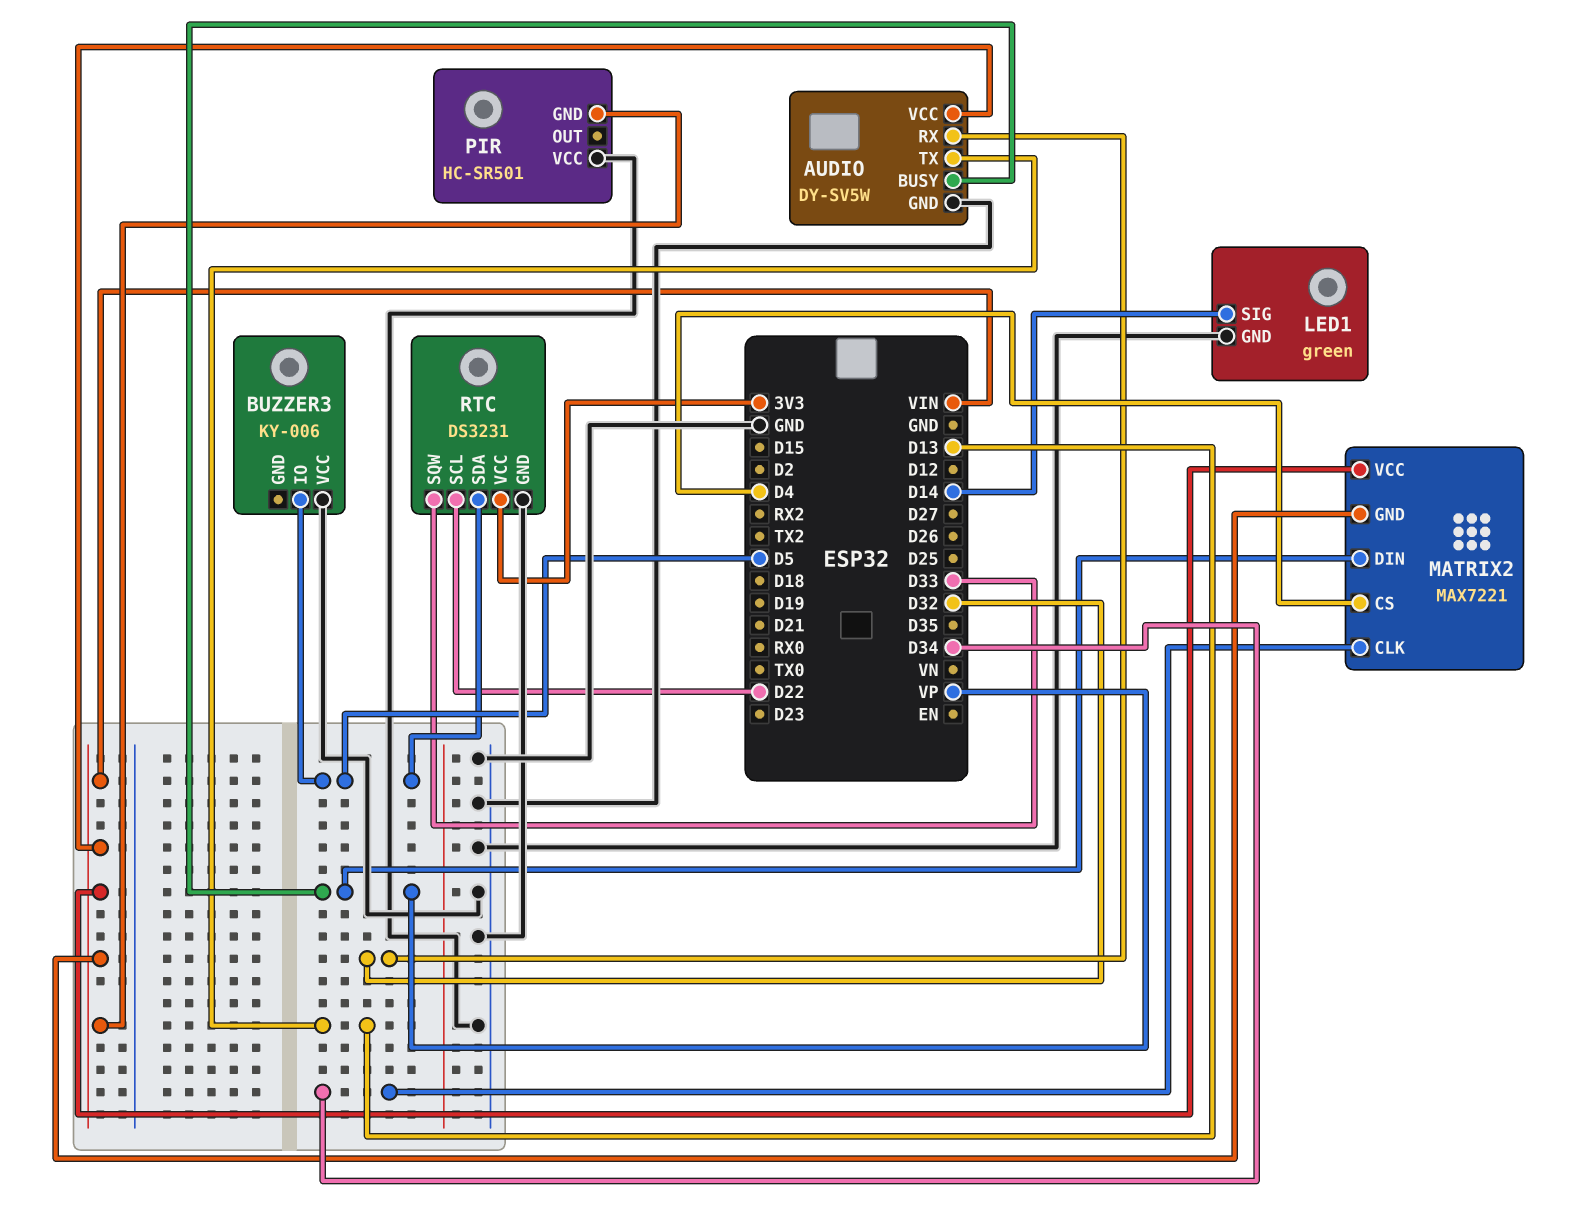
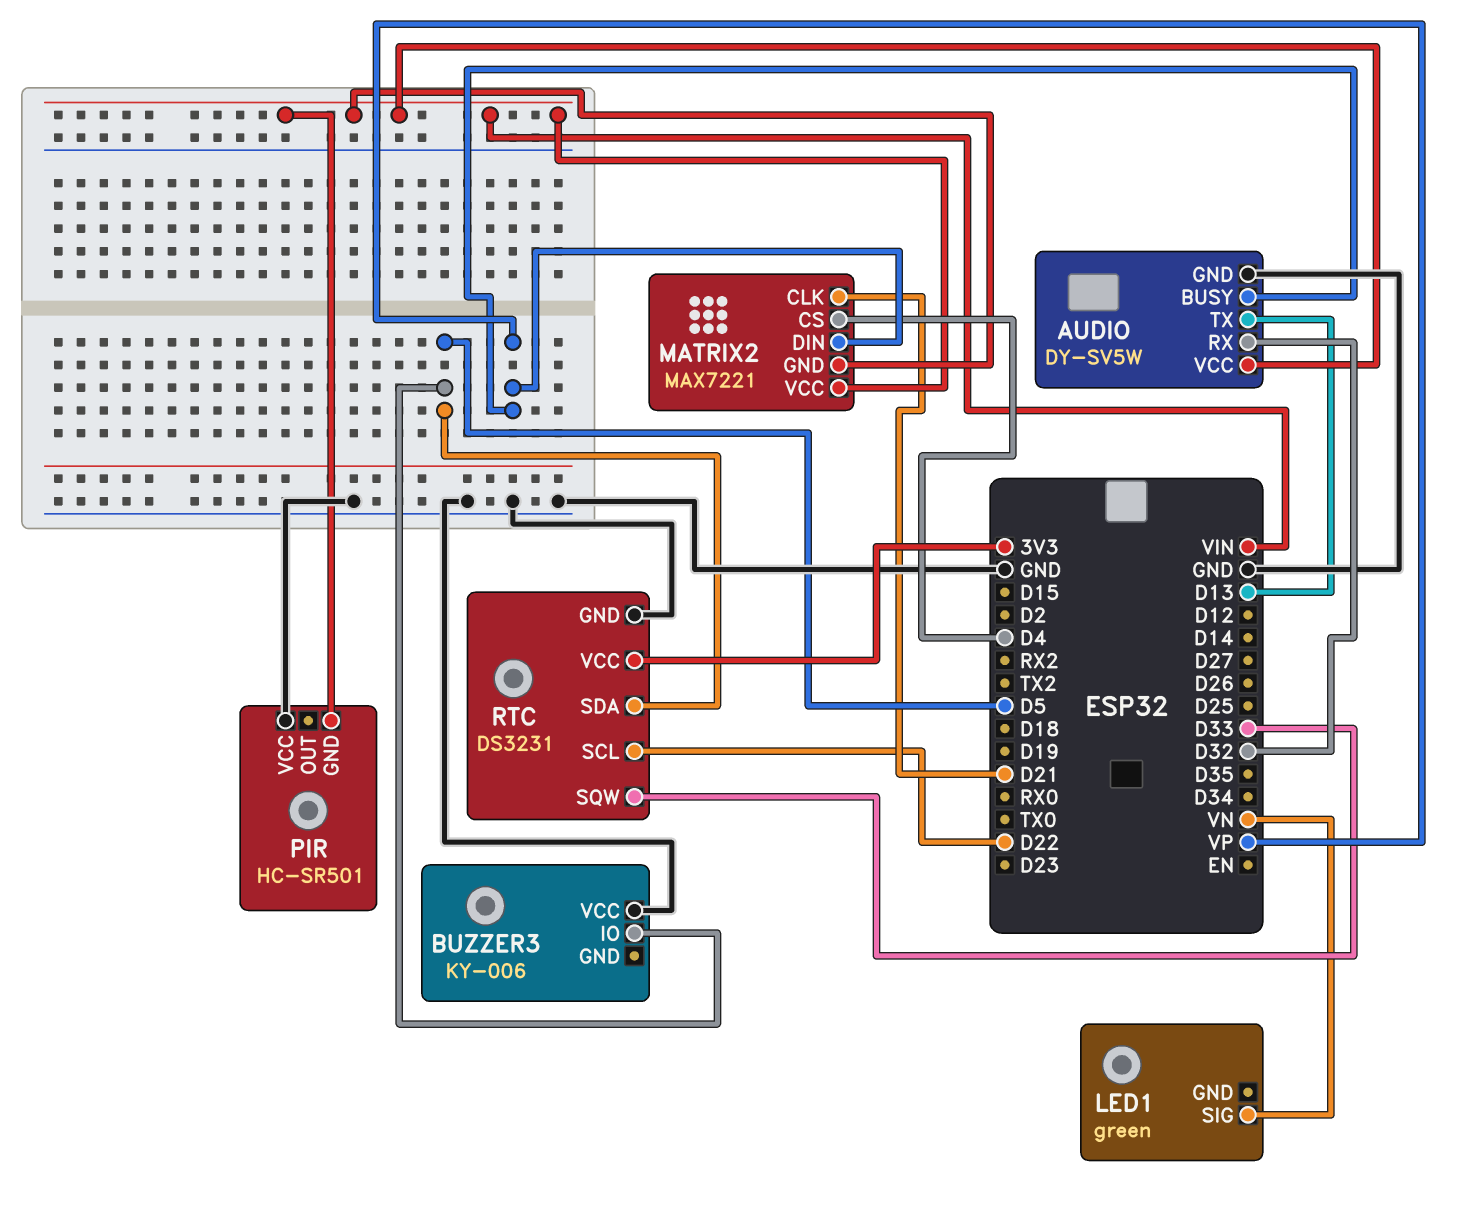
LED1 pin GND: GND -> none
LED1 pin SIG: D14 -> VN
MATRIX2 pin CLK: D34 -> D21

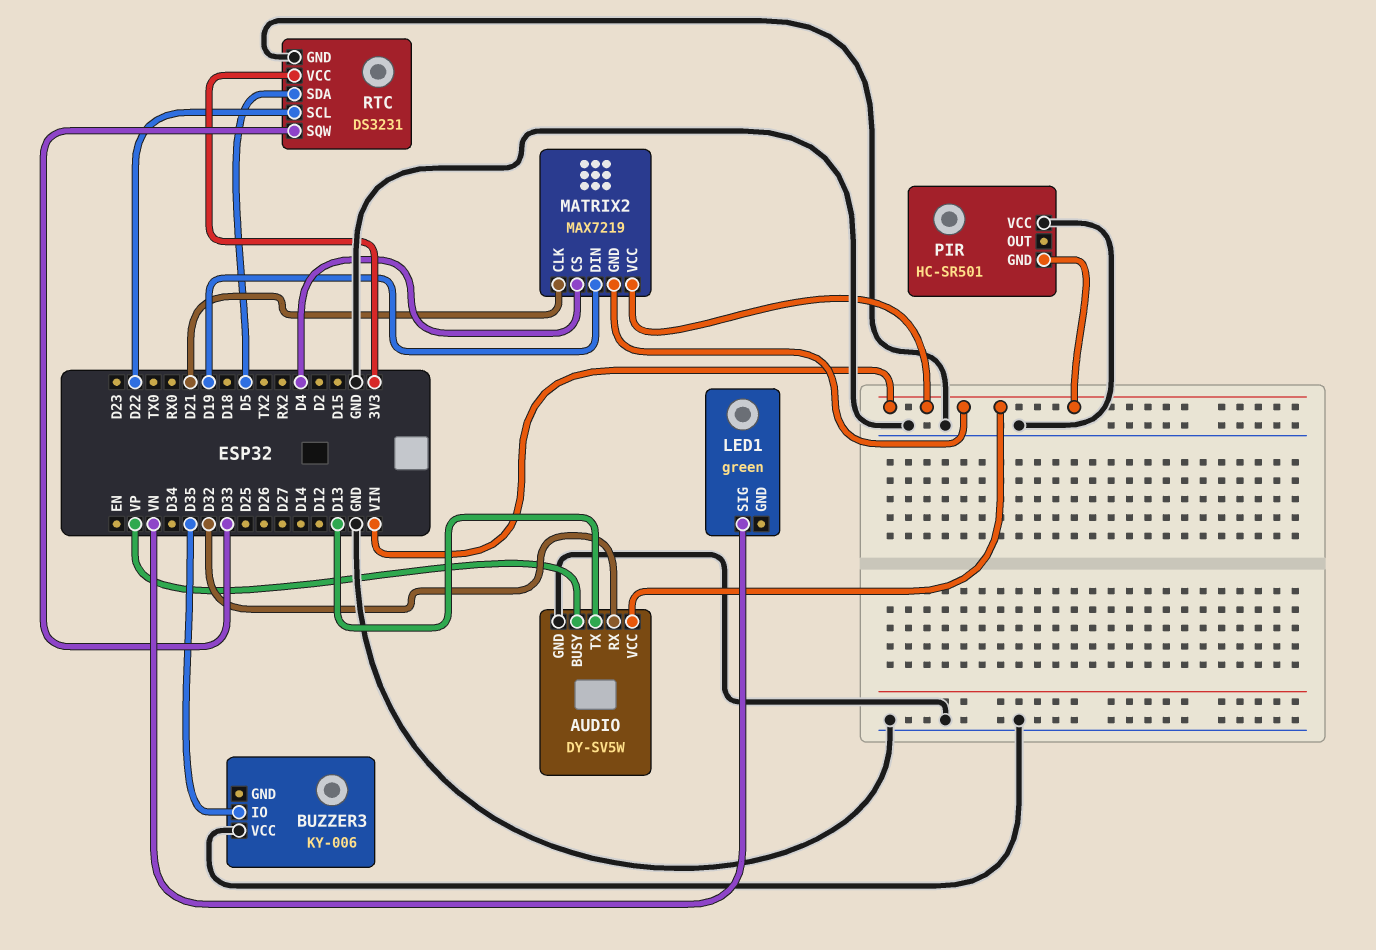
BUZZER3 pin IO: D5 -> D35
MATRIX2: MAX7221 -> MAX7219
MATRIX2 pin DIN: VP -> D19

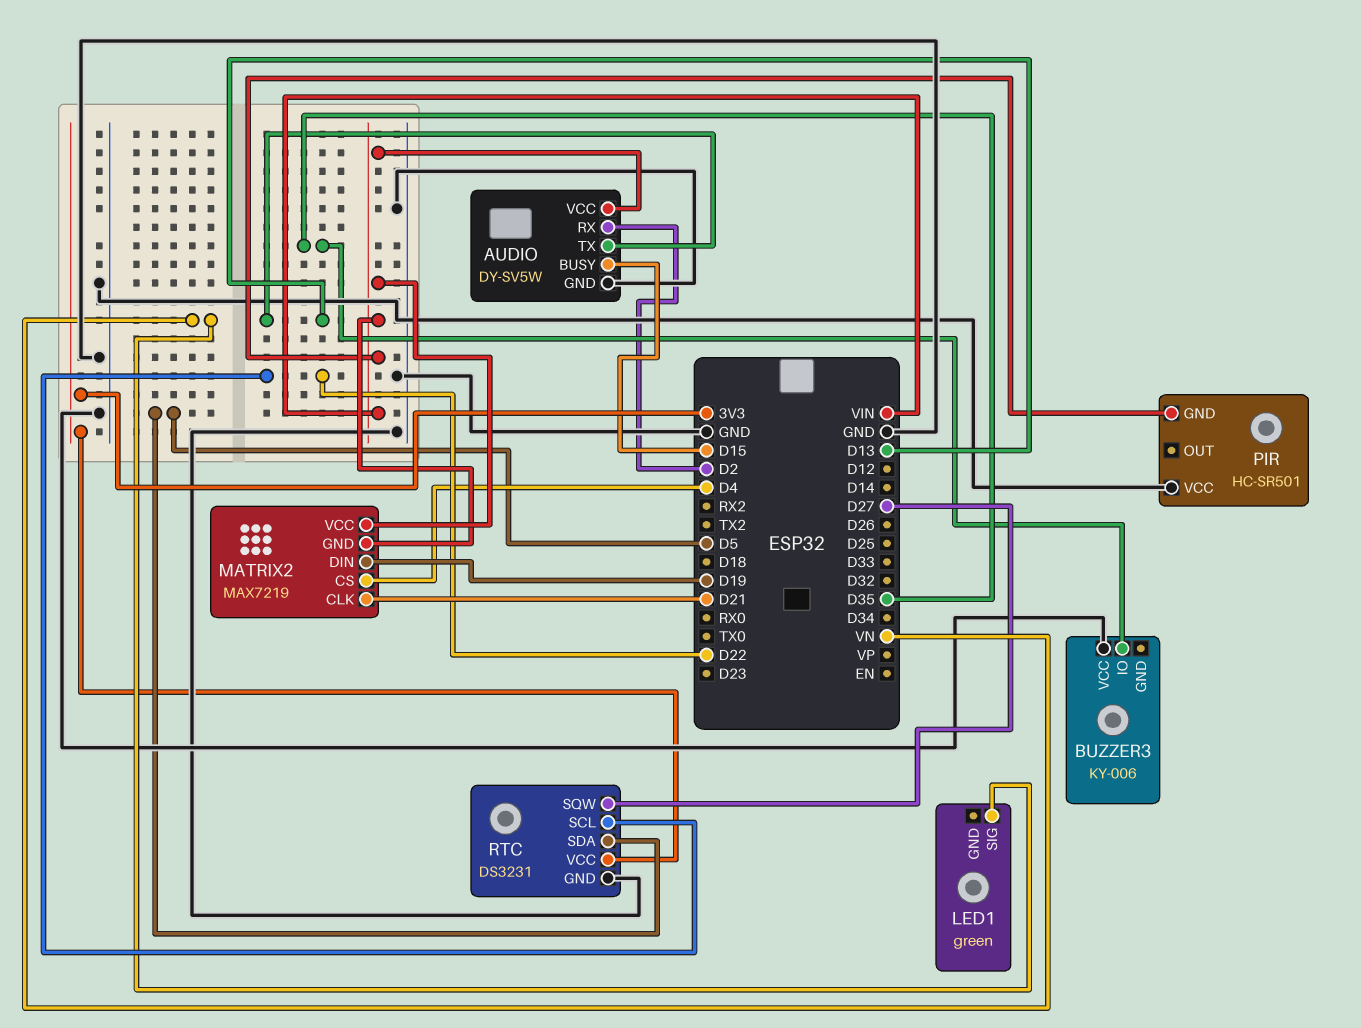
AUDIO pin BUSY: VP -> D15
AUDIO pin RX: D32 -> D2
RTC pin SQW: D33 -> D27

